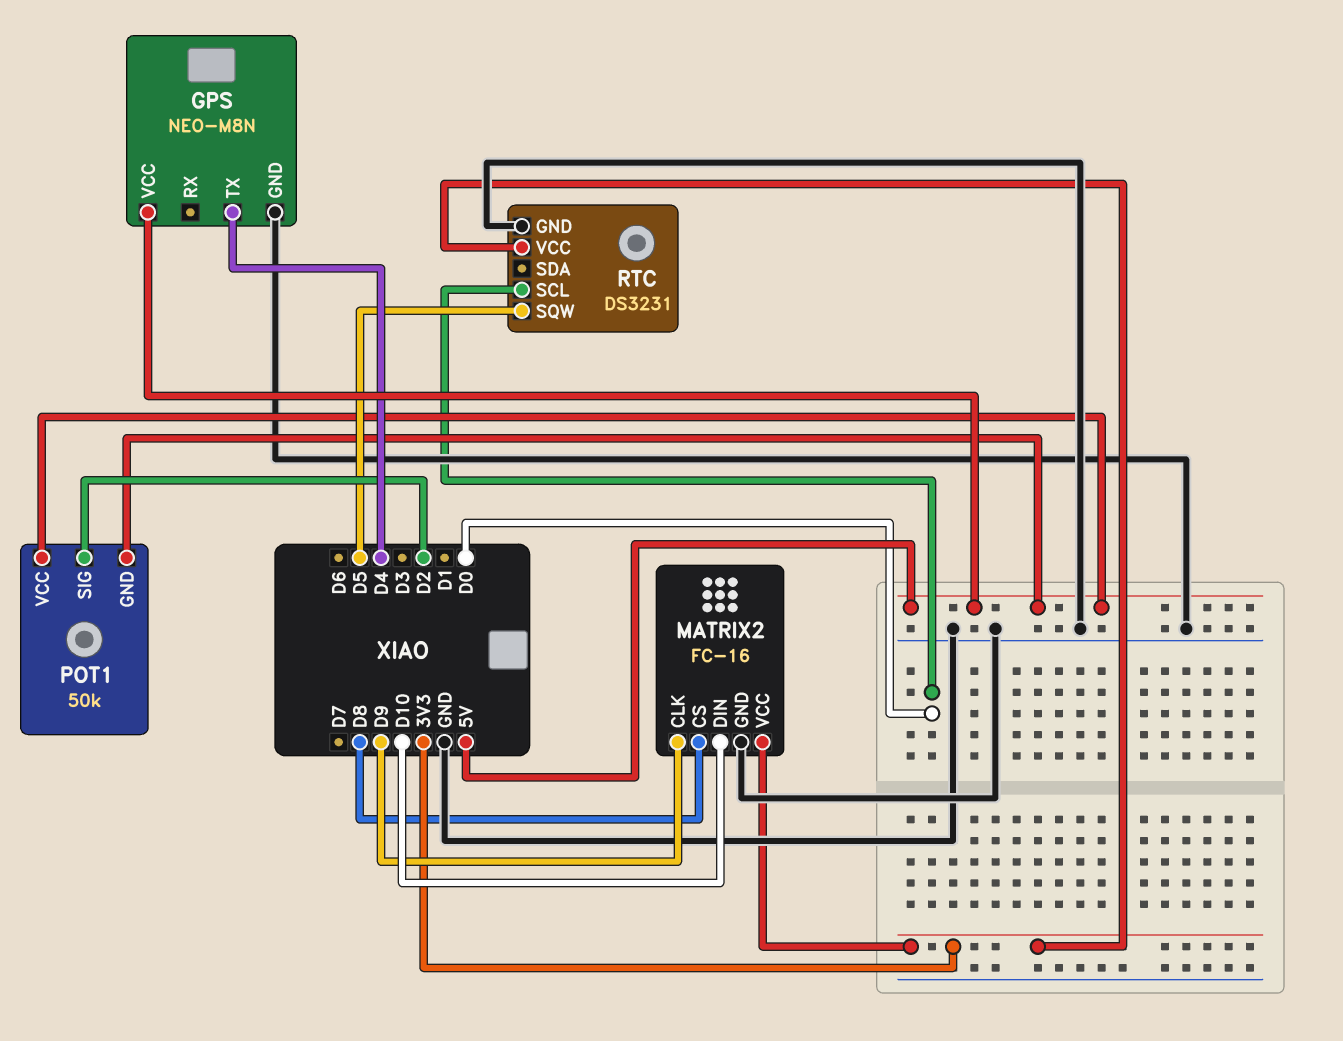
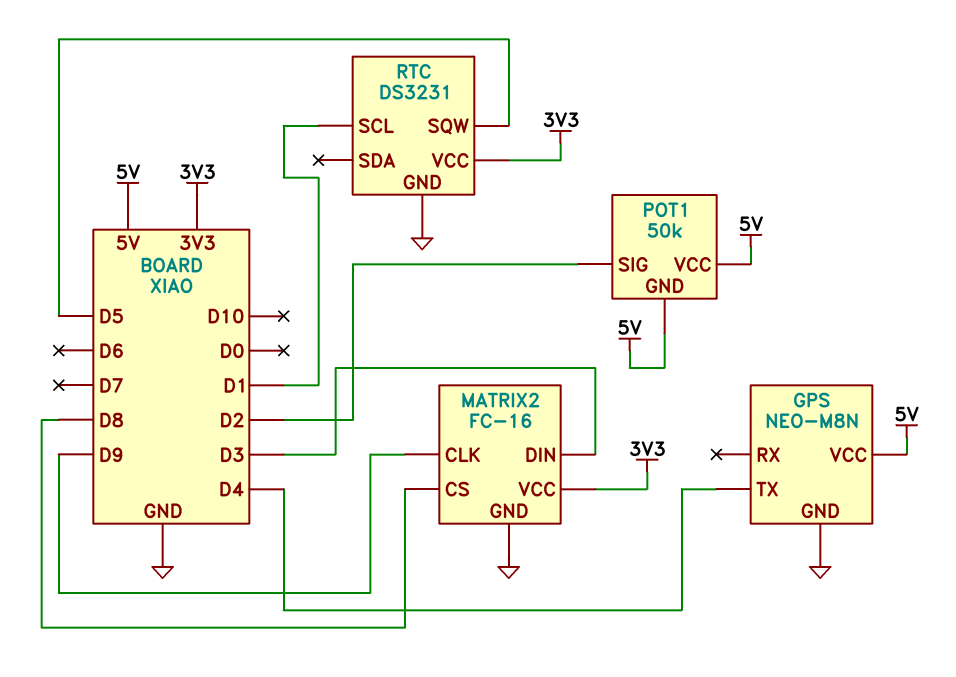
MATRIX2 pin DIN: D10 -> D3
RTC pin SCL: D0 -> D1

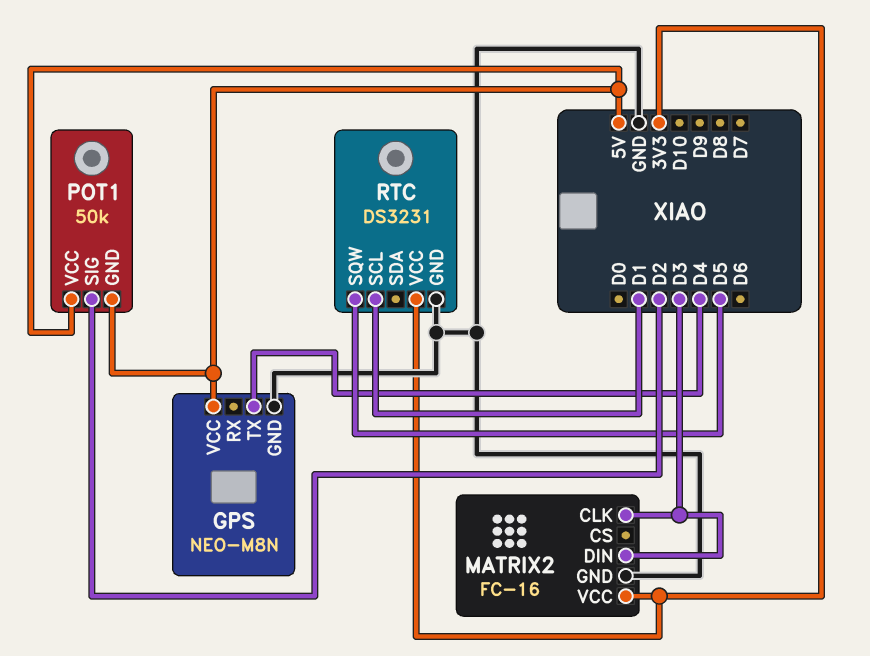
MATRIX2 pin CLK: D9 -> D3
MATRIX2 pin CS: D8 -> none

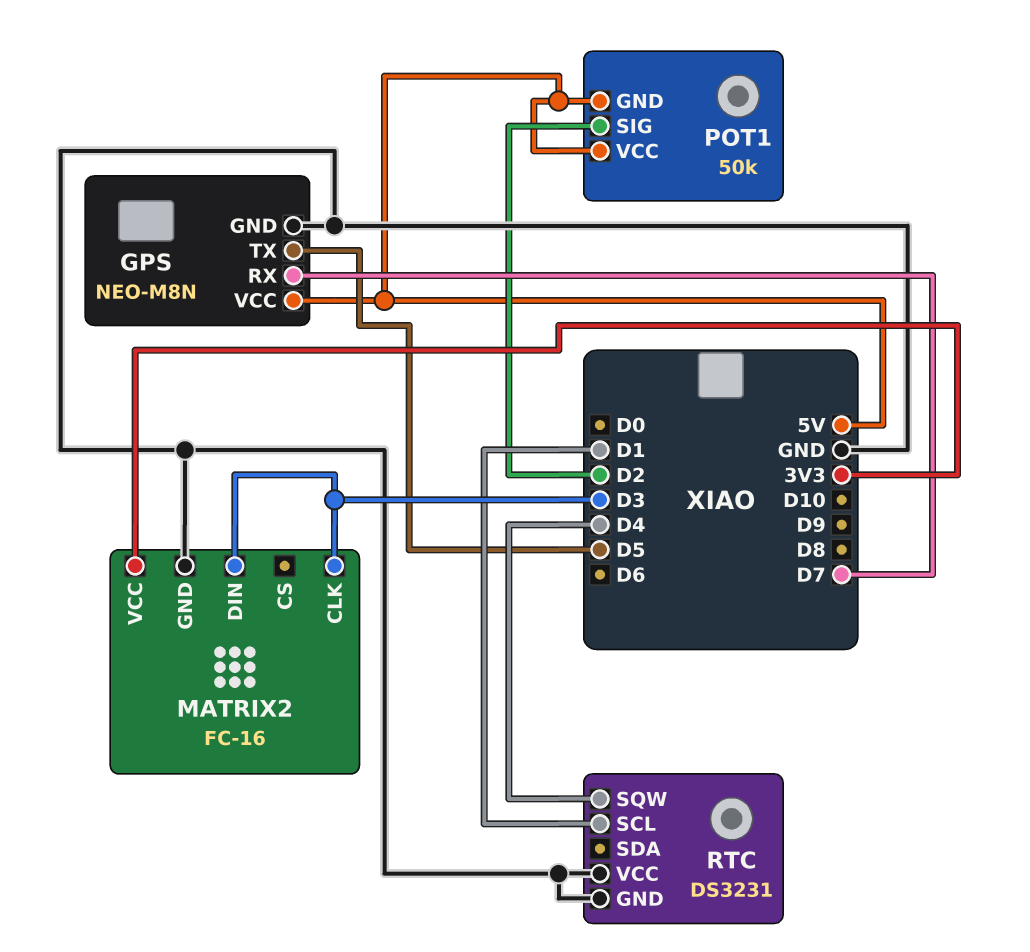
GPS pin RX: none -> D7
GPS pin TX: D4 -> D5
RTC pin SQW: D5 -> D4
RTC pin VCC: 3V3 -> GND

